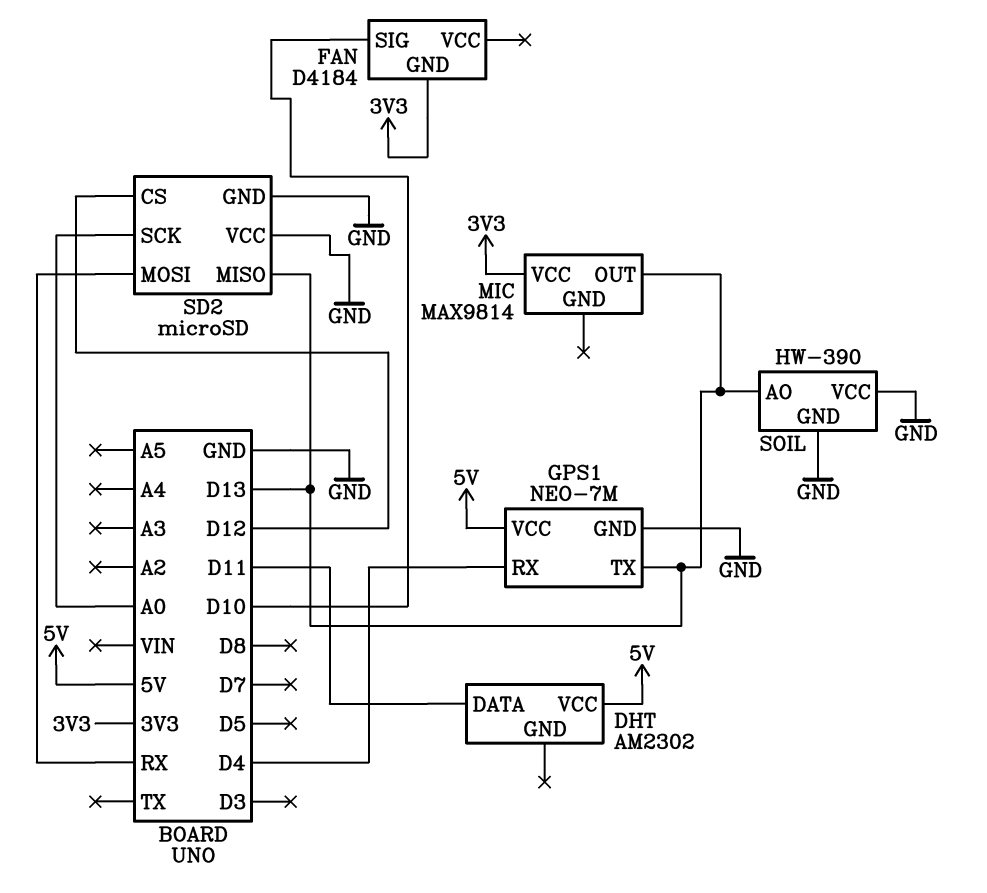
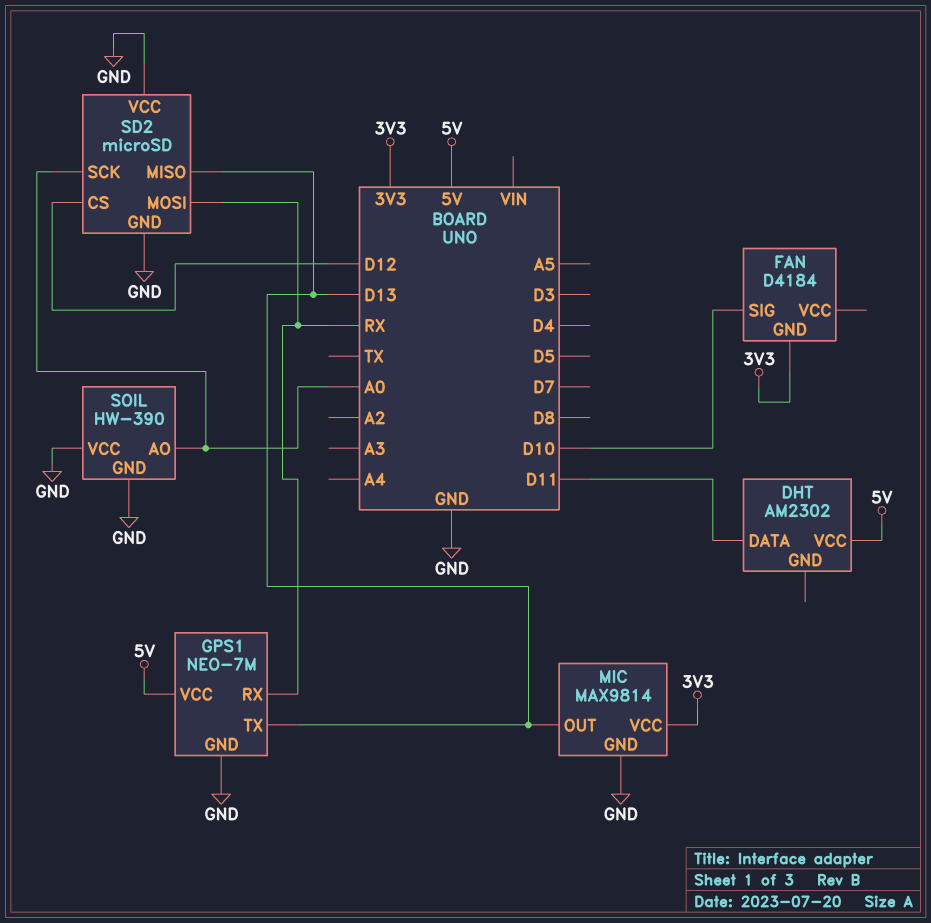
GPS1 pin RX: D4 -> RX
MIC pin GND: none -> GND
SOIL pin AO: D13 -> A0

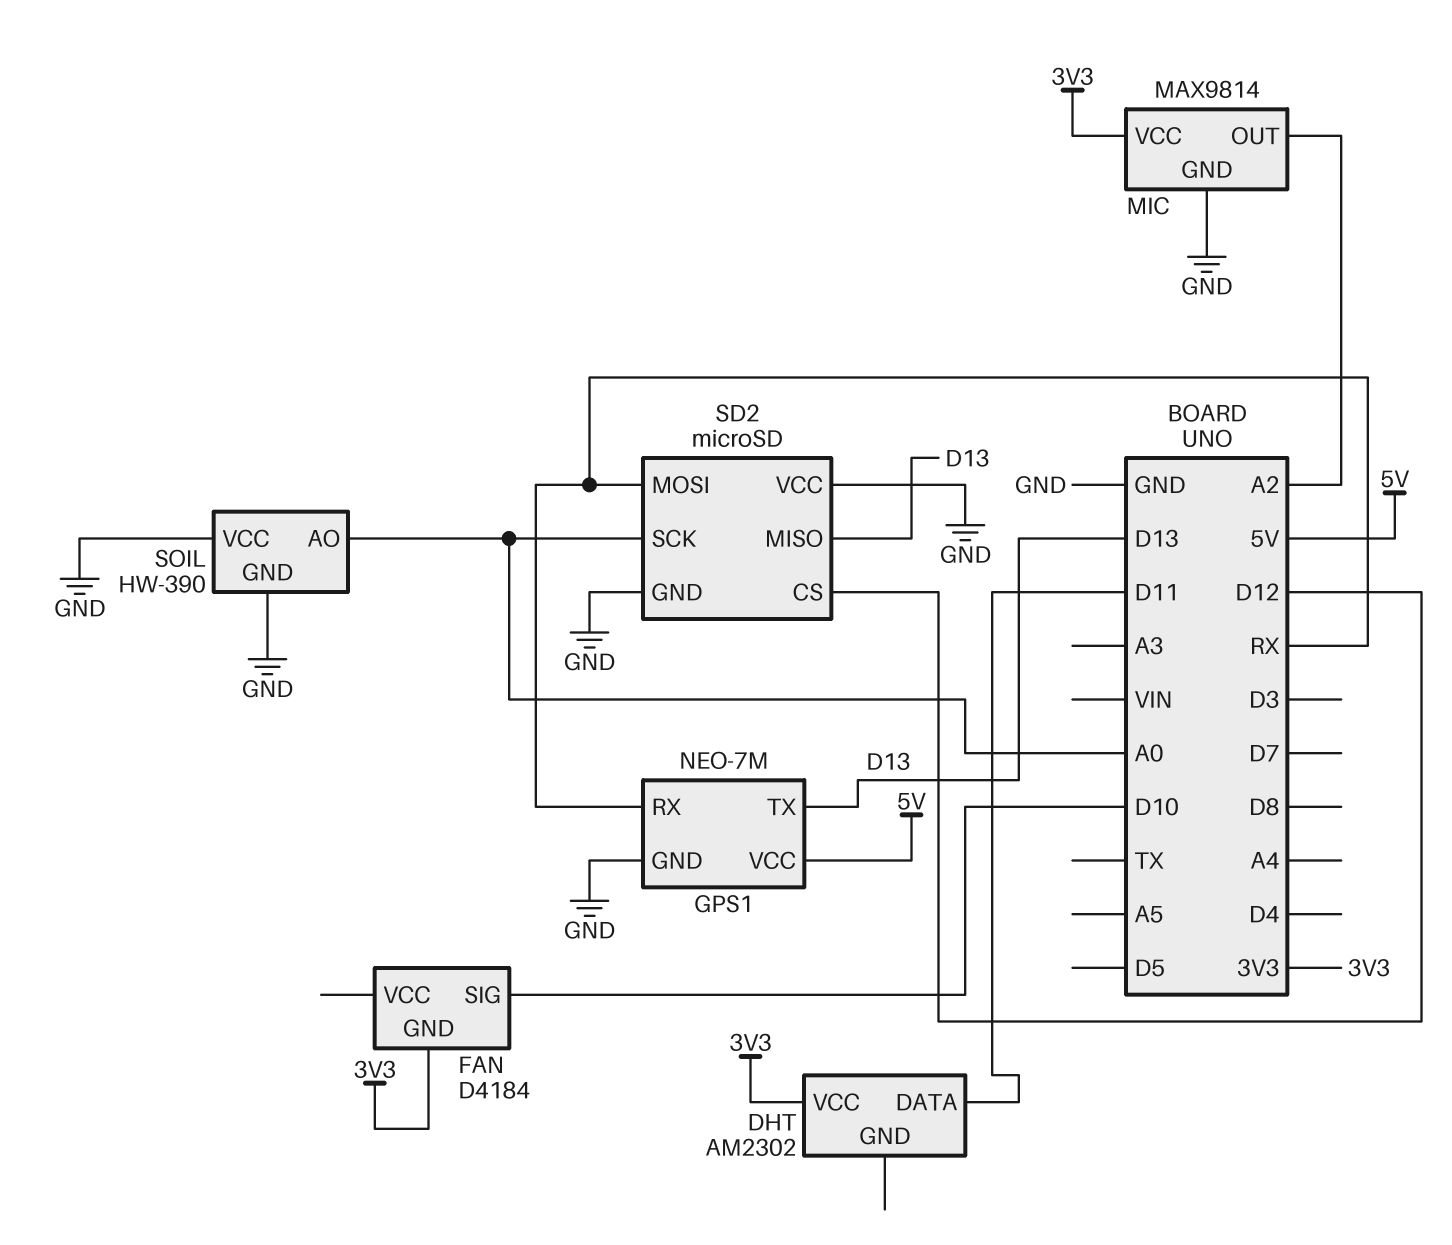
DHT pin VCC: 5V -> 3V3
MIC pin OUT: D13 -> A2

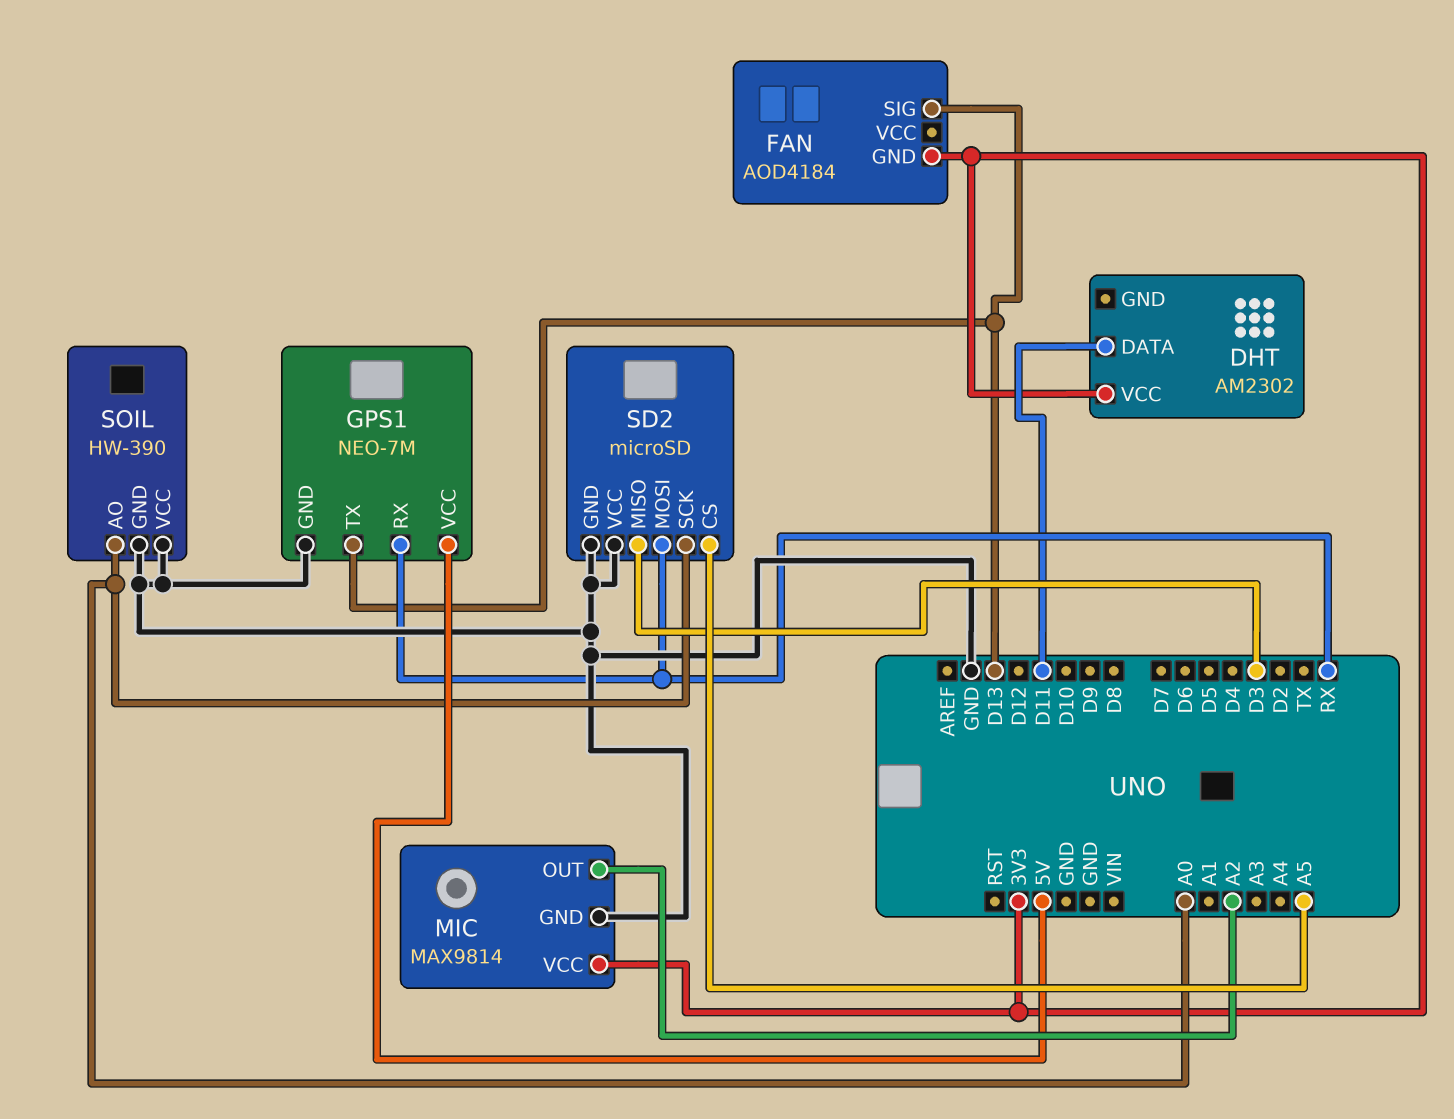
FAN: D4184 -> AOD4184
FAN pin SIG: D10 -> D13
SD2 pin CS: D12 -> A5
SD2 pin MISO: D13 -> D3

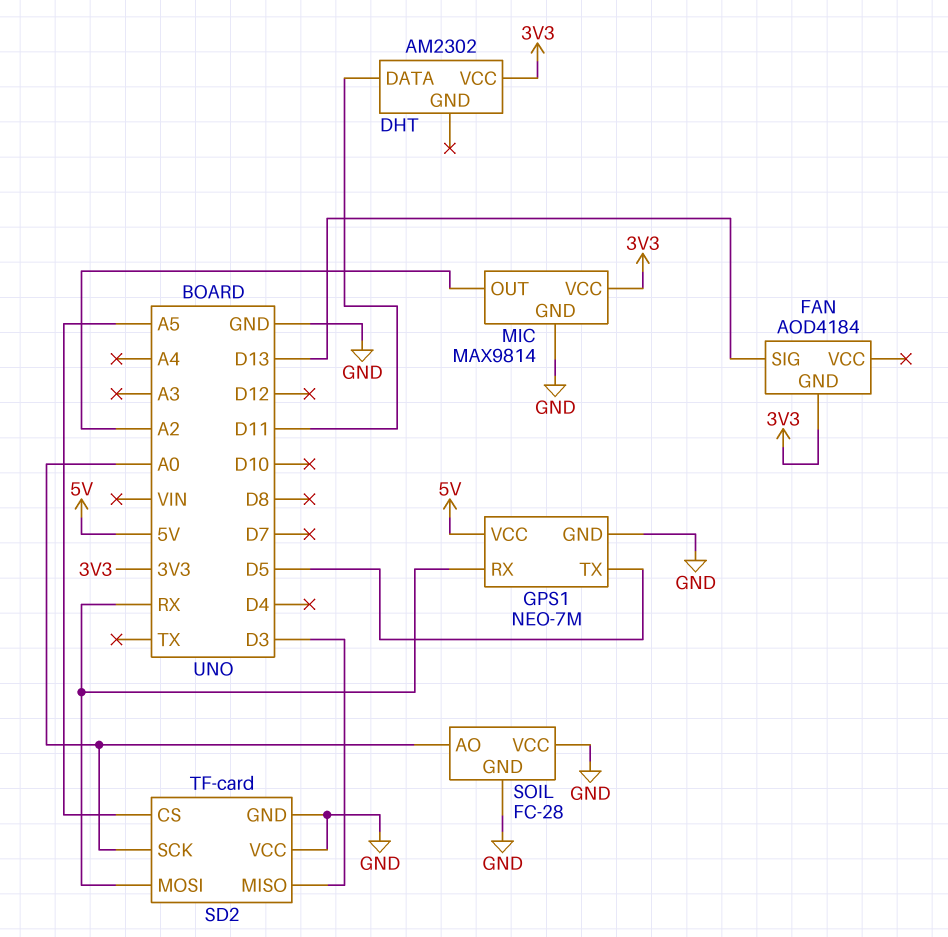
GPS1 pin TX: D13 -> D5
SD2: microSD -> TF-card
SOIL: HW-390 -> FC-28

